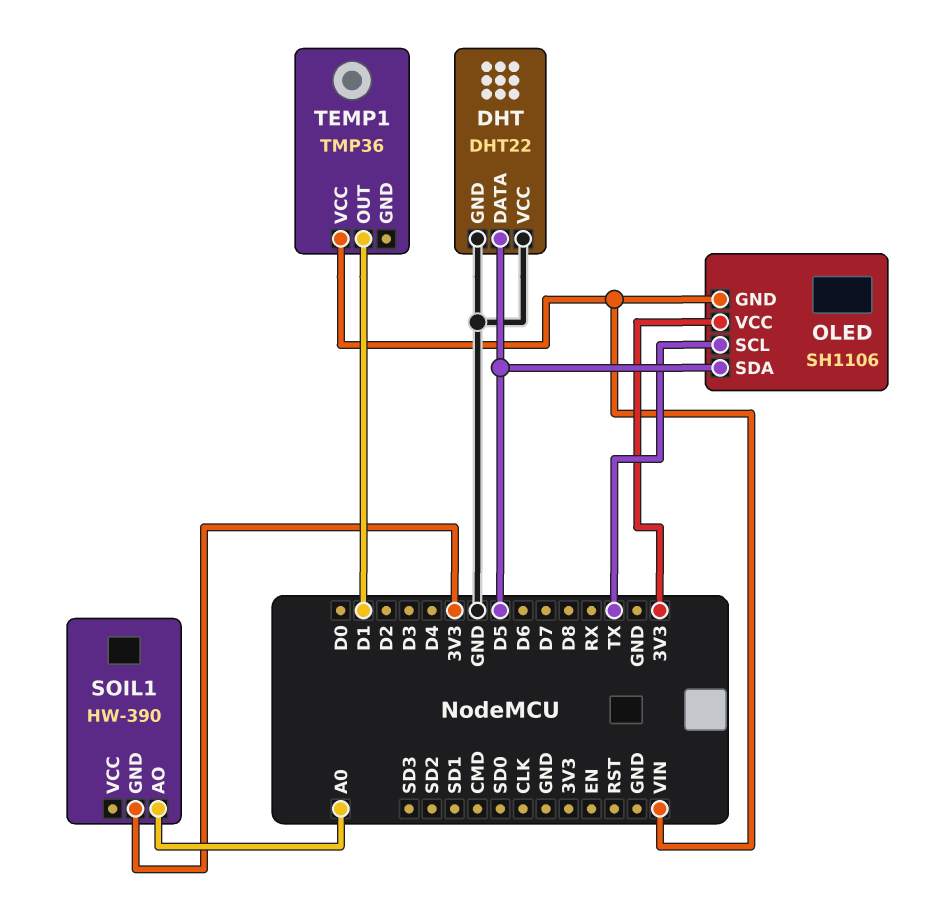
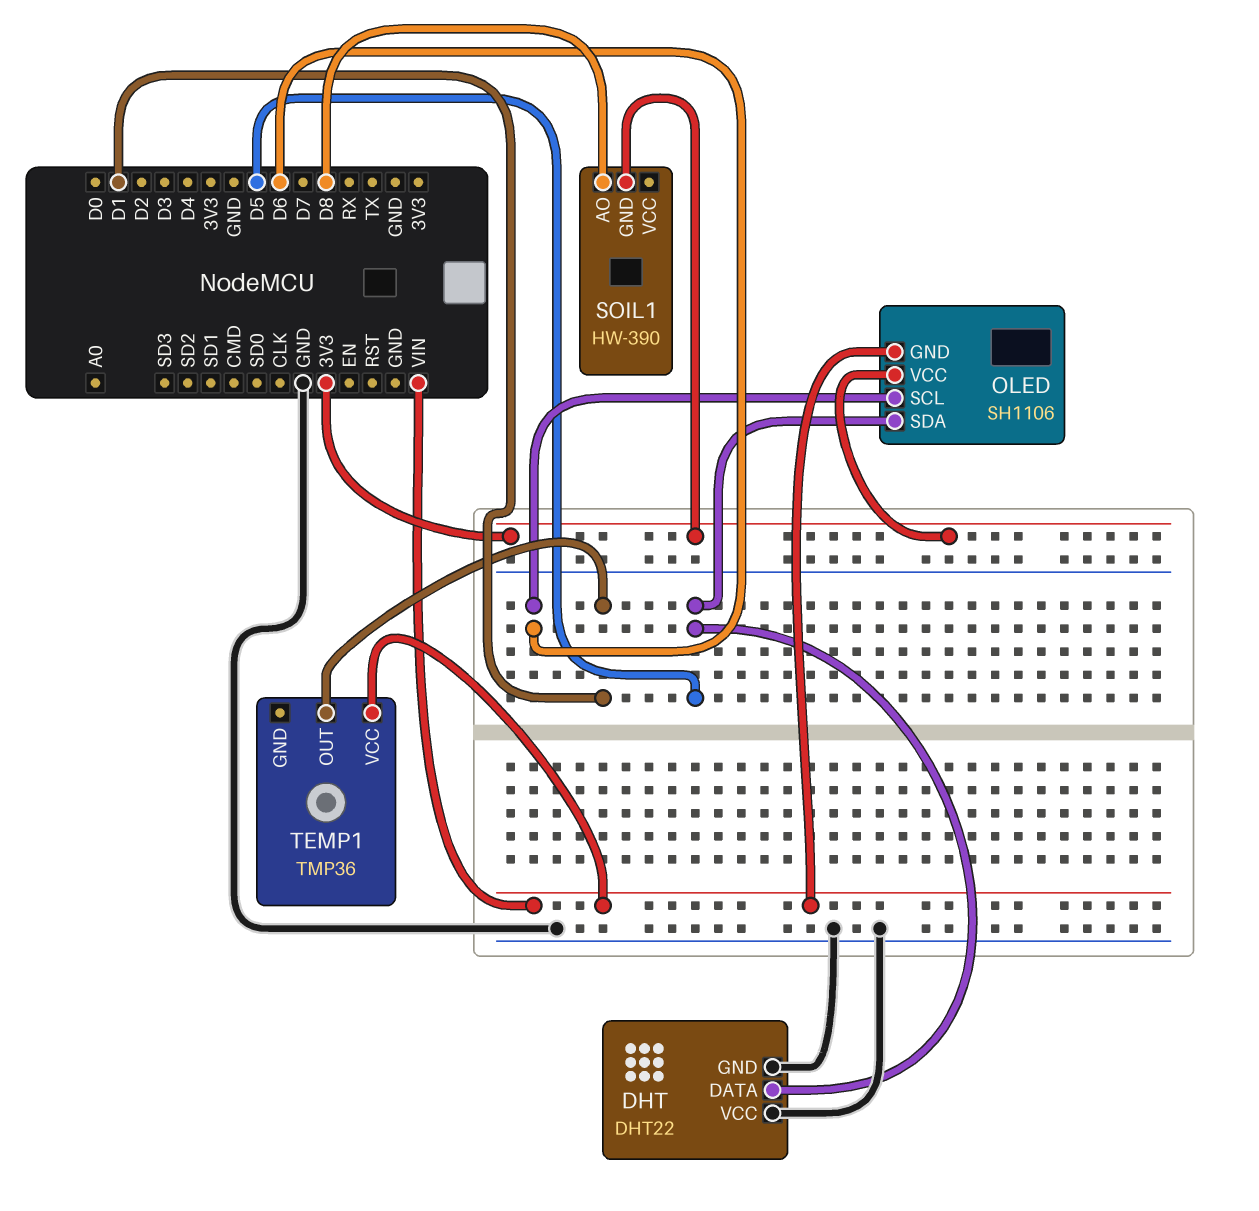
OLED pin SCL: TX -> D6
SOIL1 pin AO: A0 -> D8

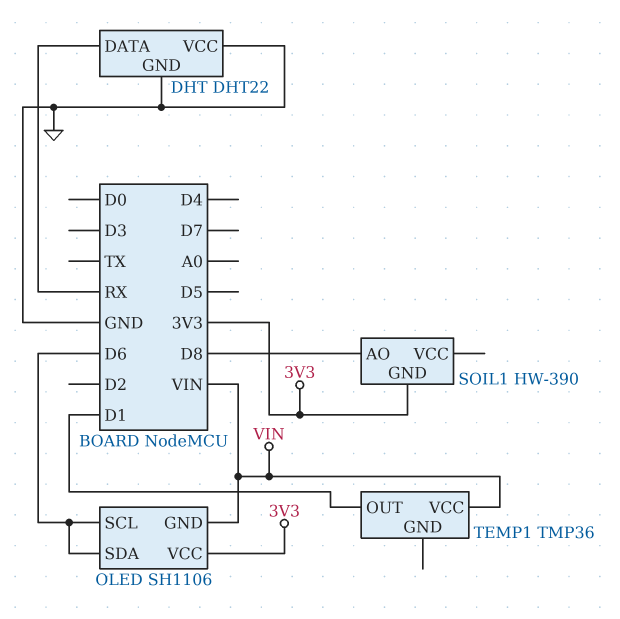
DHT pin DATA: D5 -> RX
OLED pin SDA: D5 -> D6

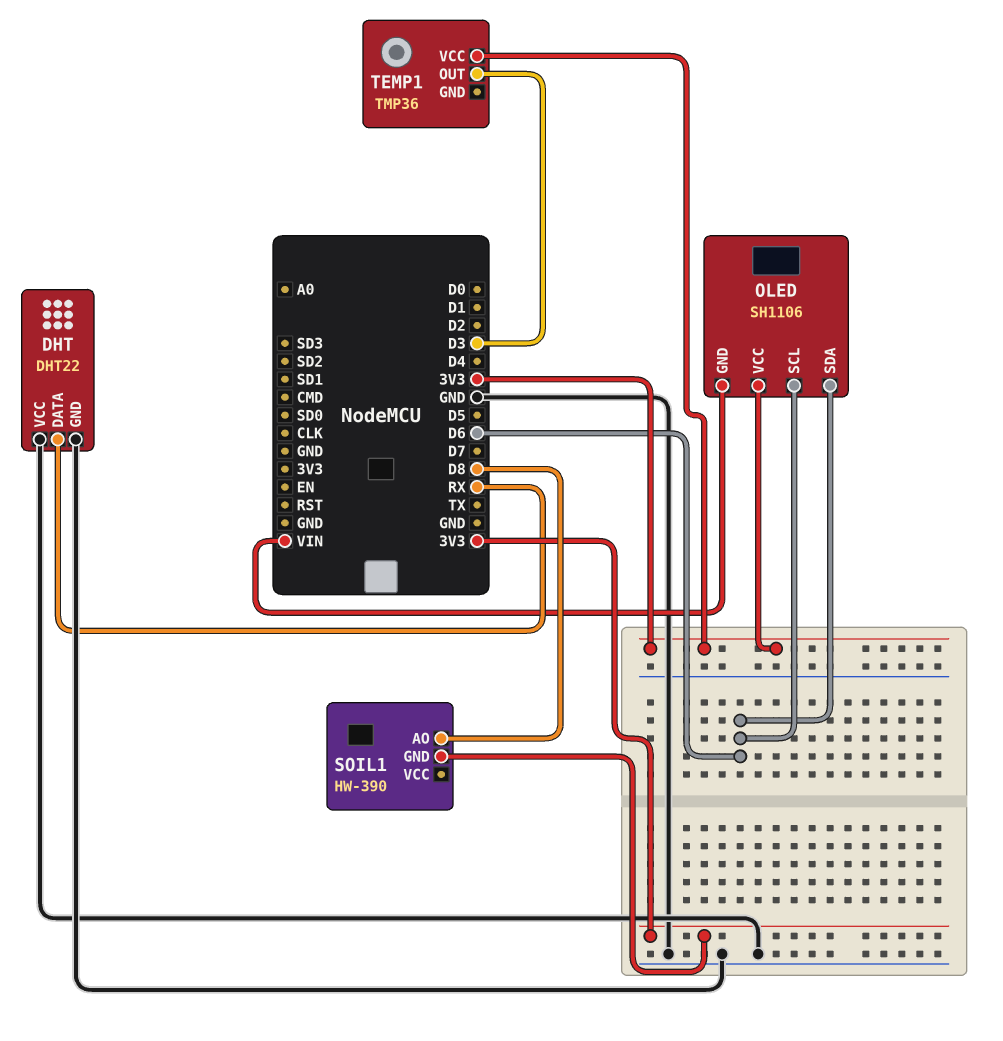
TEMP1 pin OUT: D1 -> D3
TEMP1 pin VCC: VIN -> 3V3

